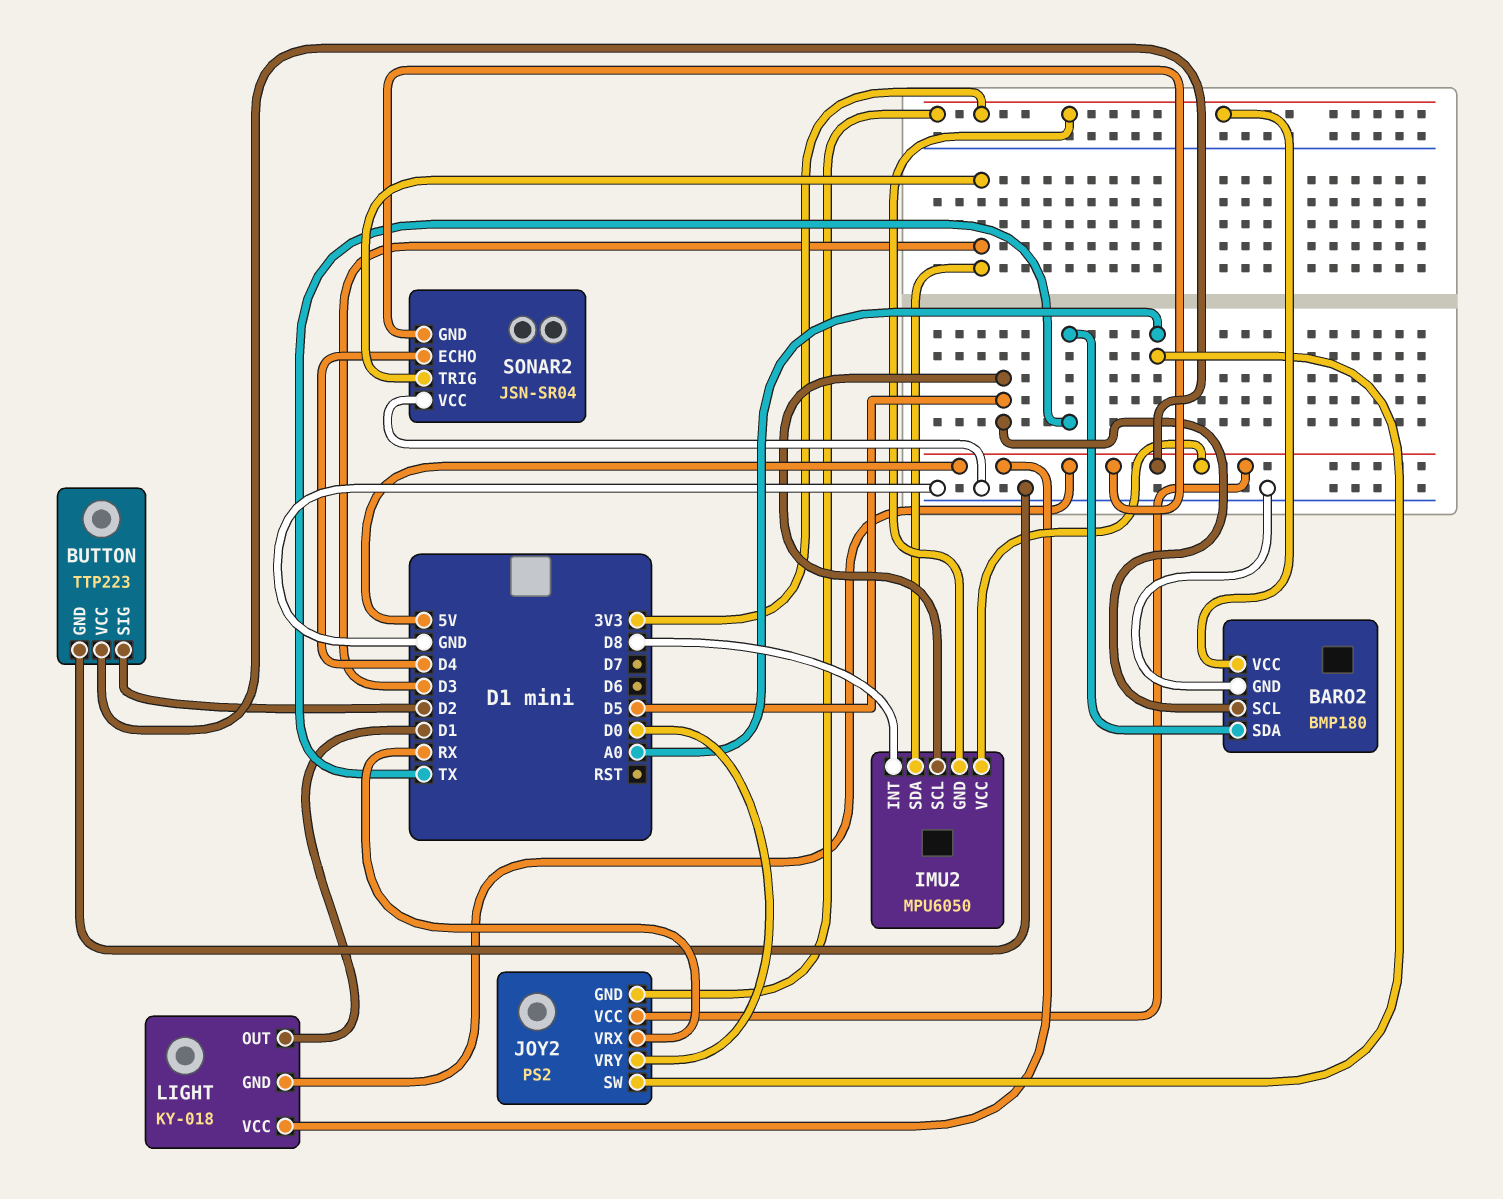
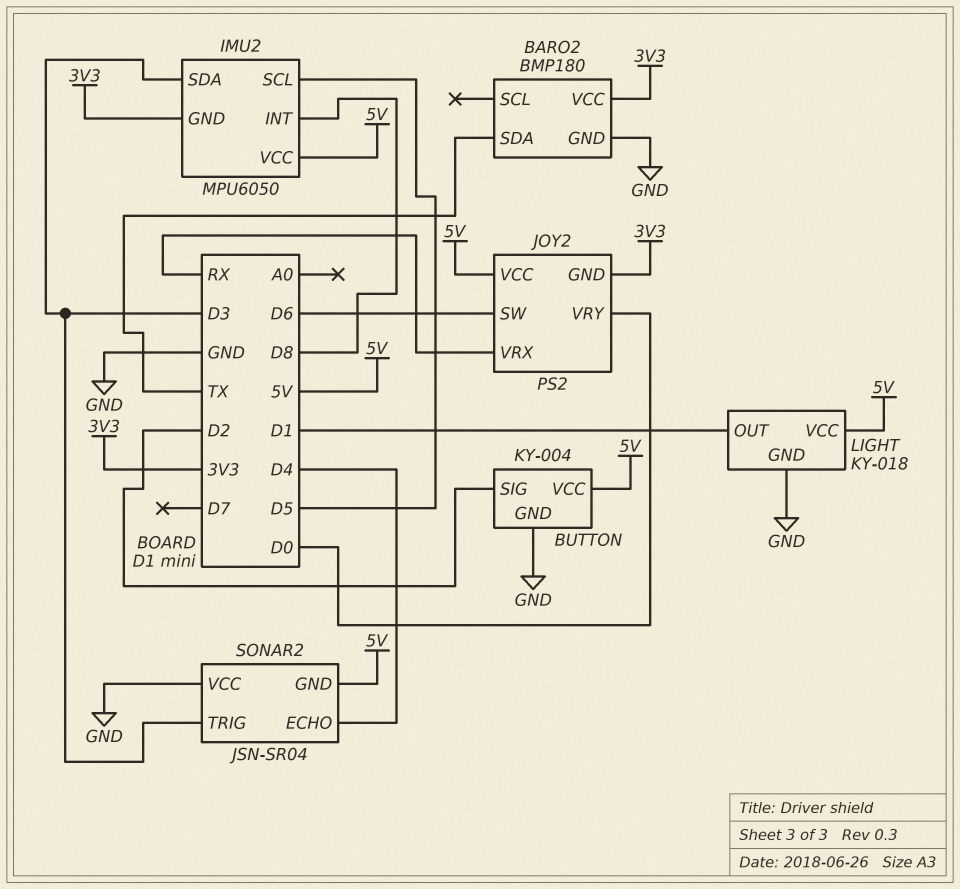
BARO2 pin SCL: D5 -> none
BUTTON: TTP223 -> KY-004
JOY2 pin SW: A0 -> D6
LIGHT pin GND: 5V -> GND

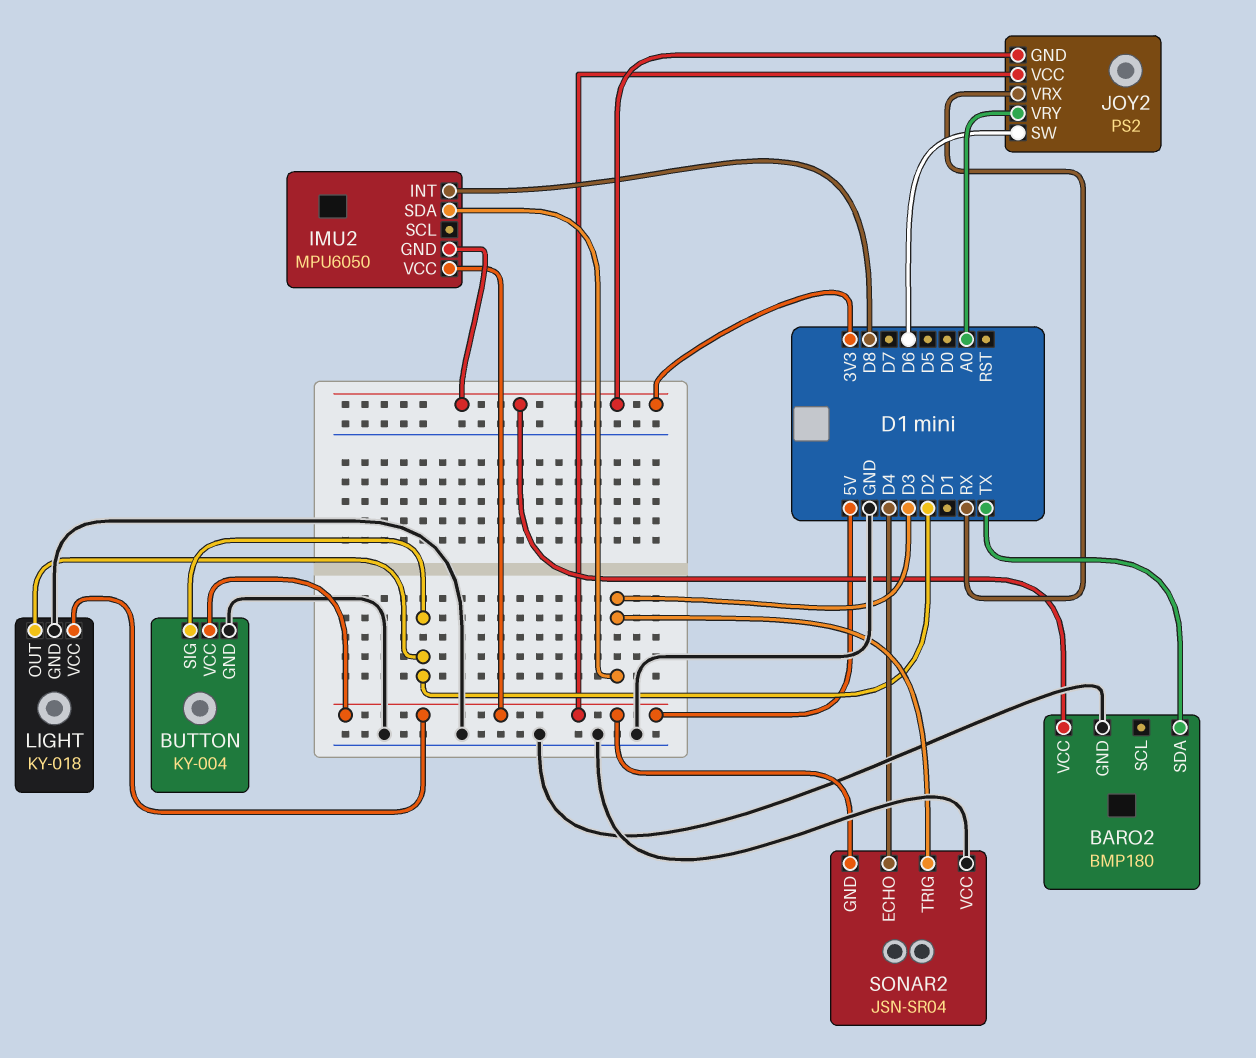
IMU2 pin SCL: D5 -> none
JOY2 pin VRY: D0 -> A0
LIGHT pin OUT: D1 -> D2

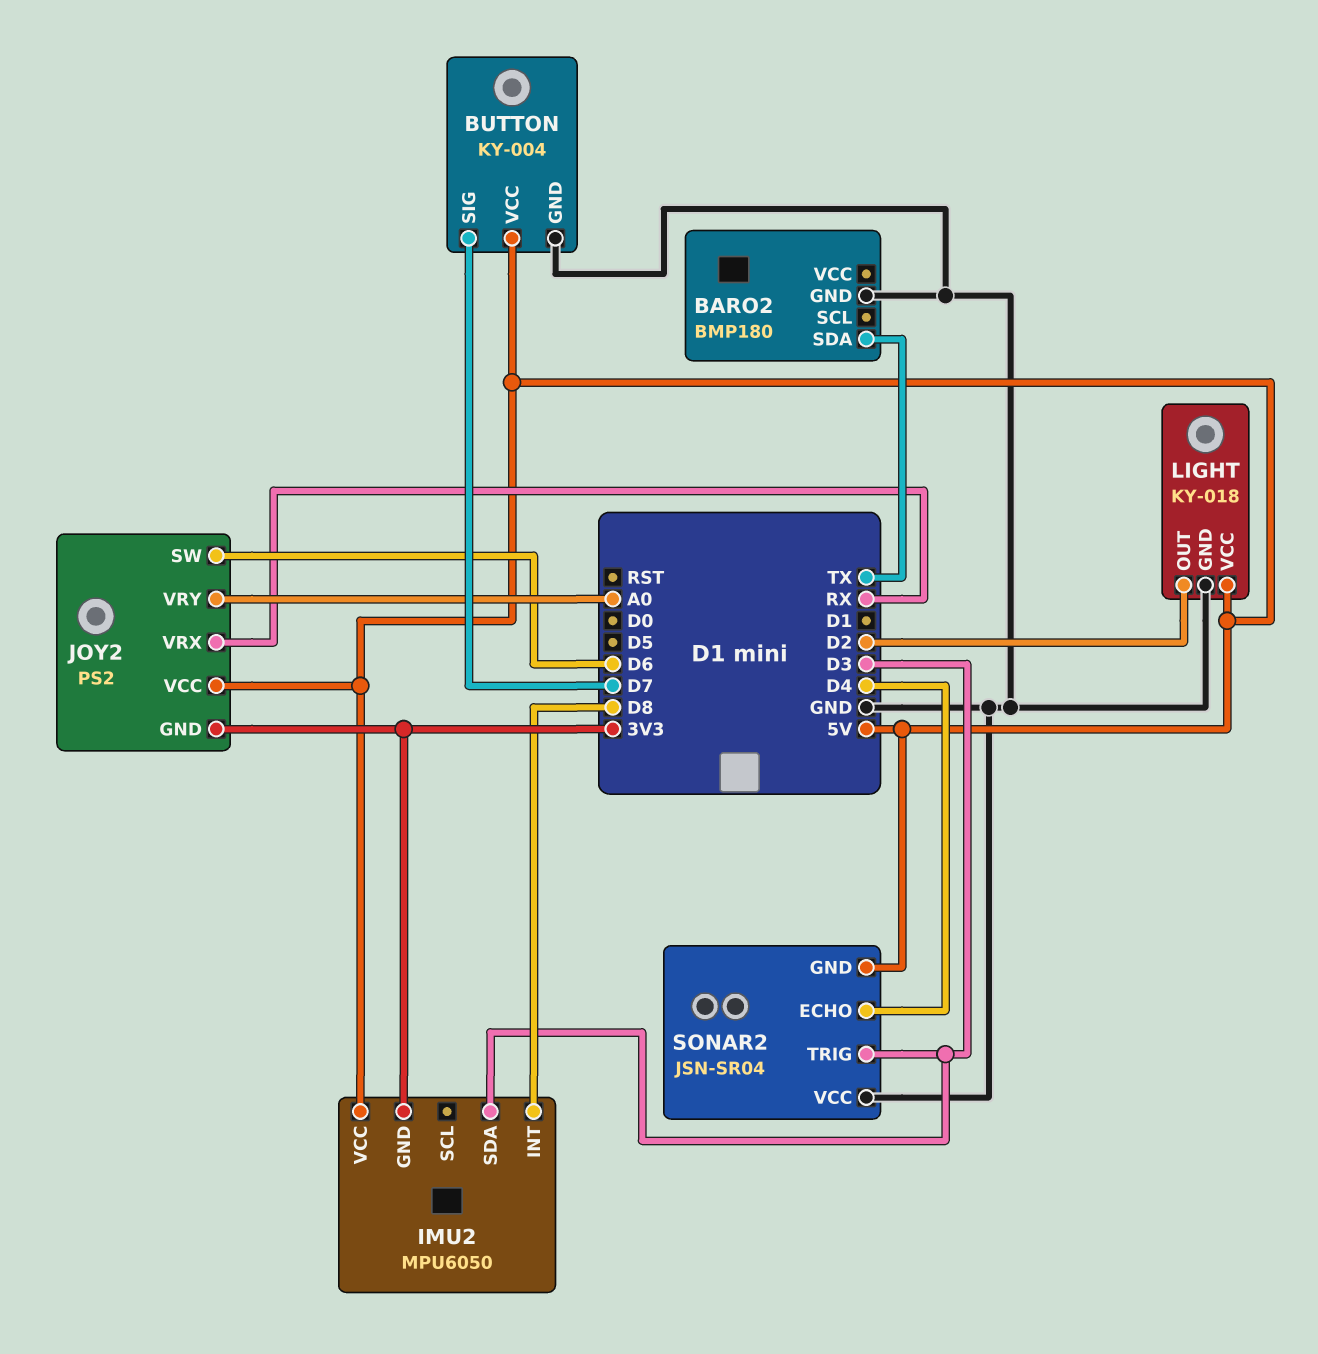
BARO2 pin VCC: 3V3 -> none
BUTTON pin SIG: D2 -> D7

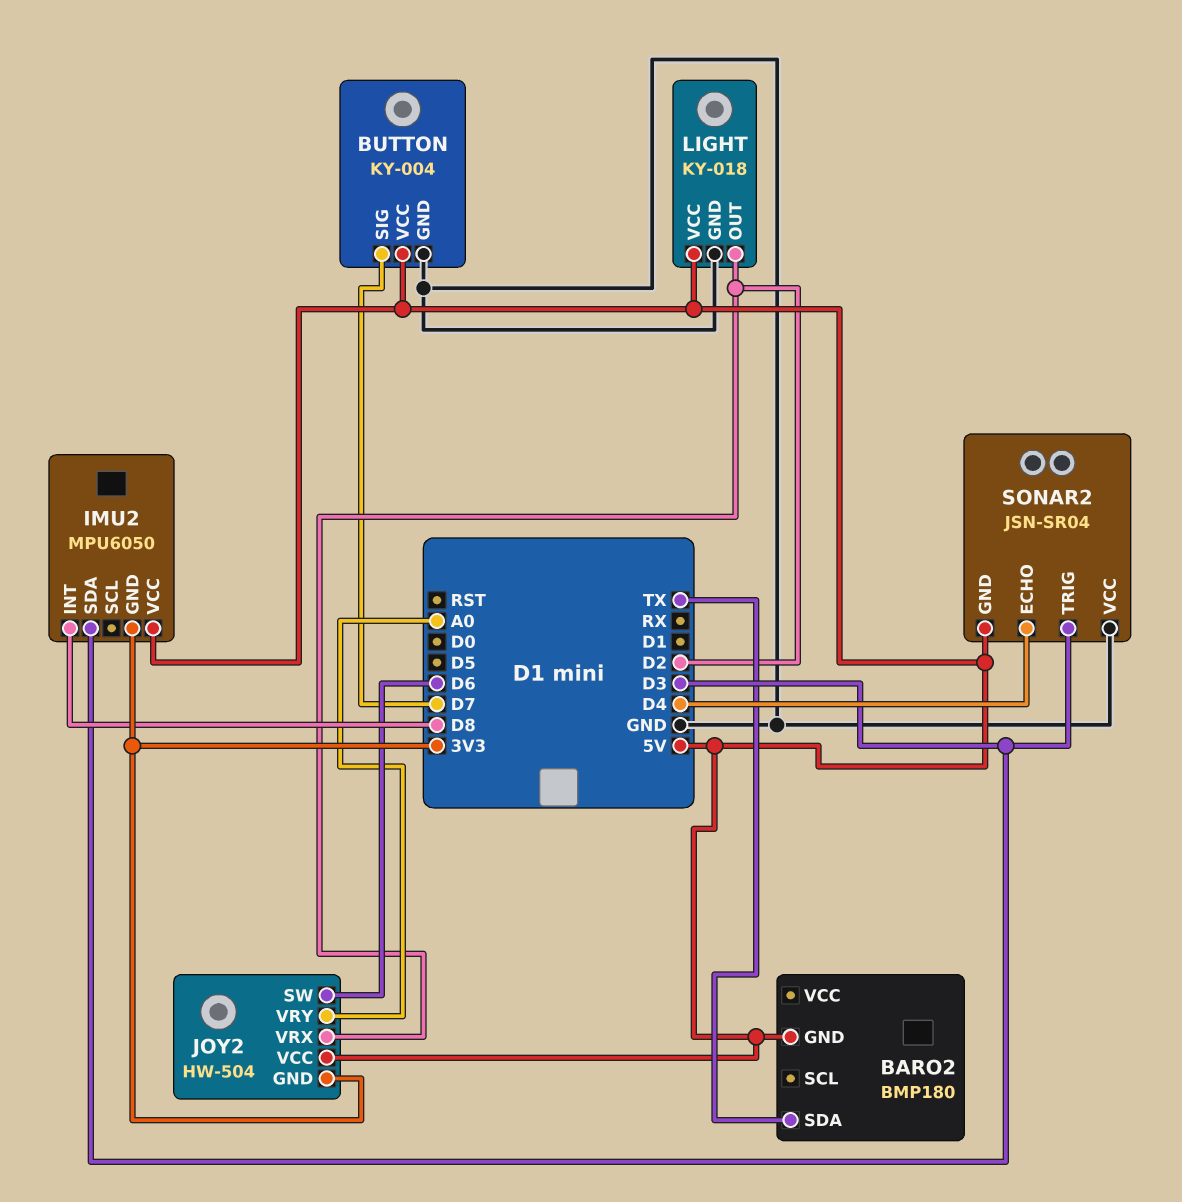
BARO2 pin GND: GND -> 5V
JOY2: PS2 -> HW-504
JOY2 pin VRX: RX -> D2

